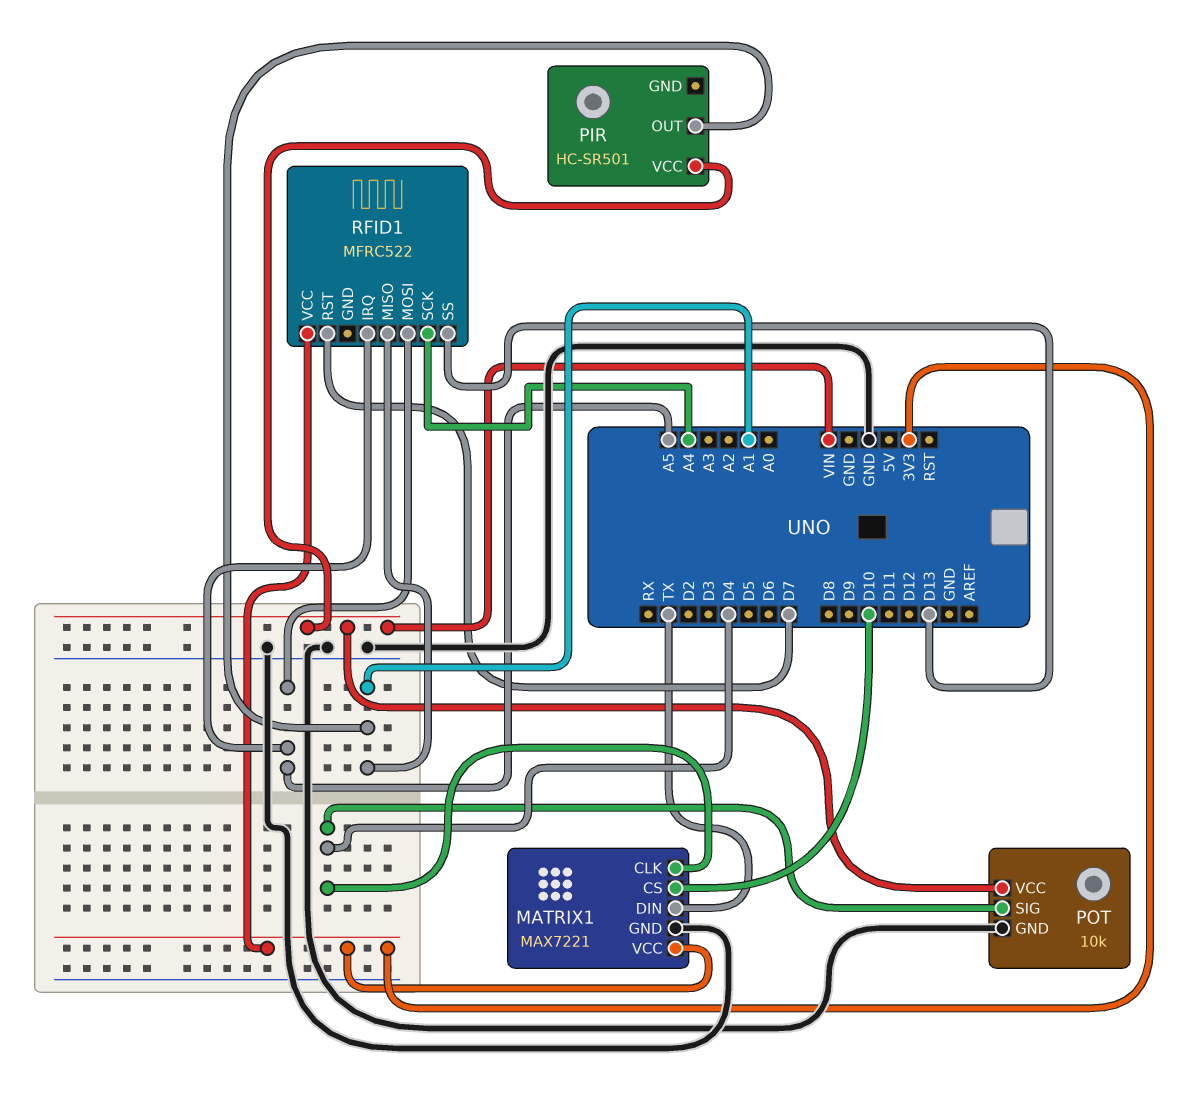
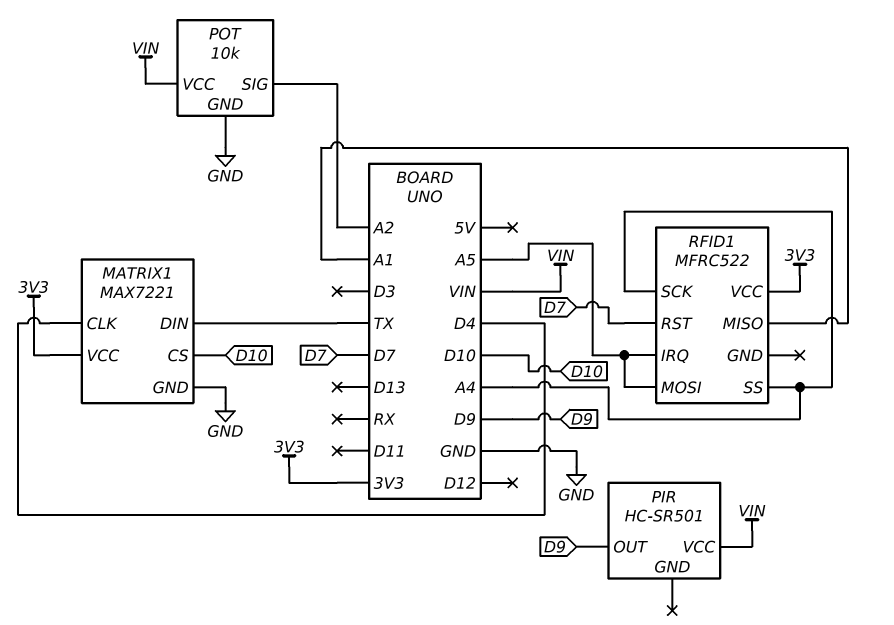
PIR pin OUT: A1 -> D9
POT pin SIG: D4 -> A2
RFID1 pin SS: D13 -> A4

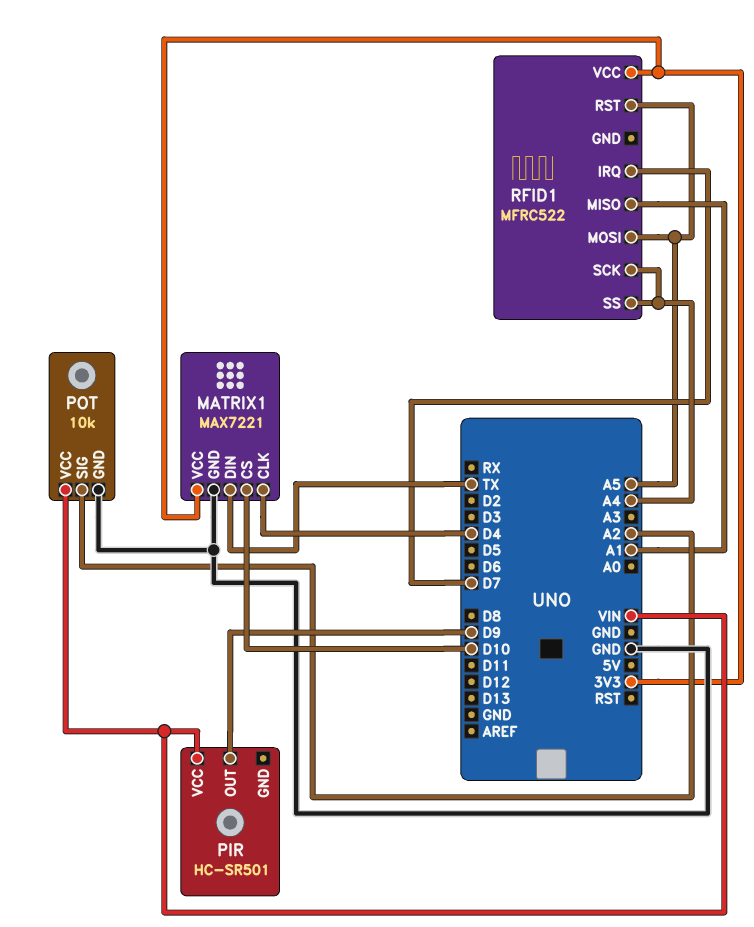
RFID1 pin IRQ: A5 -> D7
RFID1 pin RST: D7 -> A5

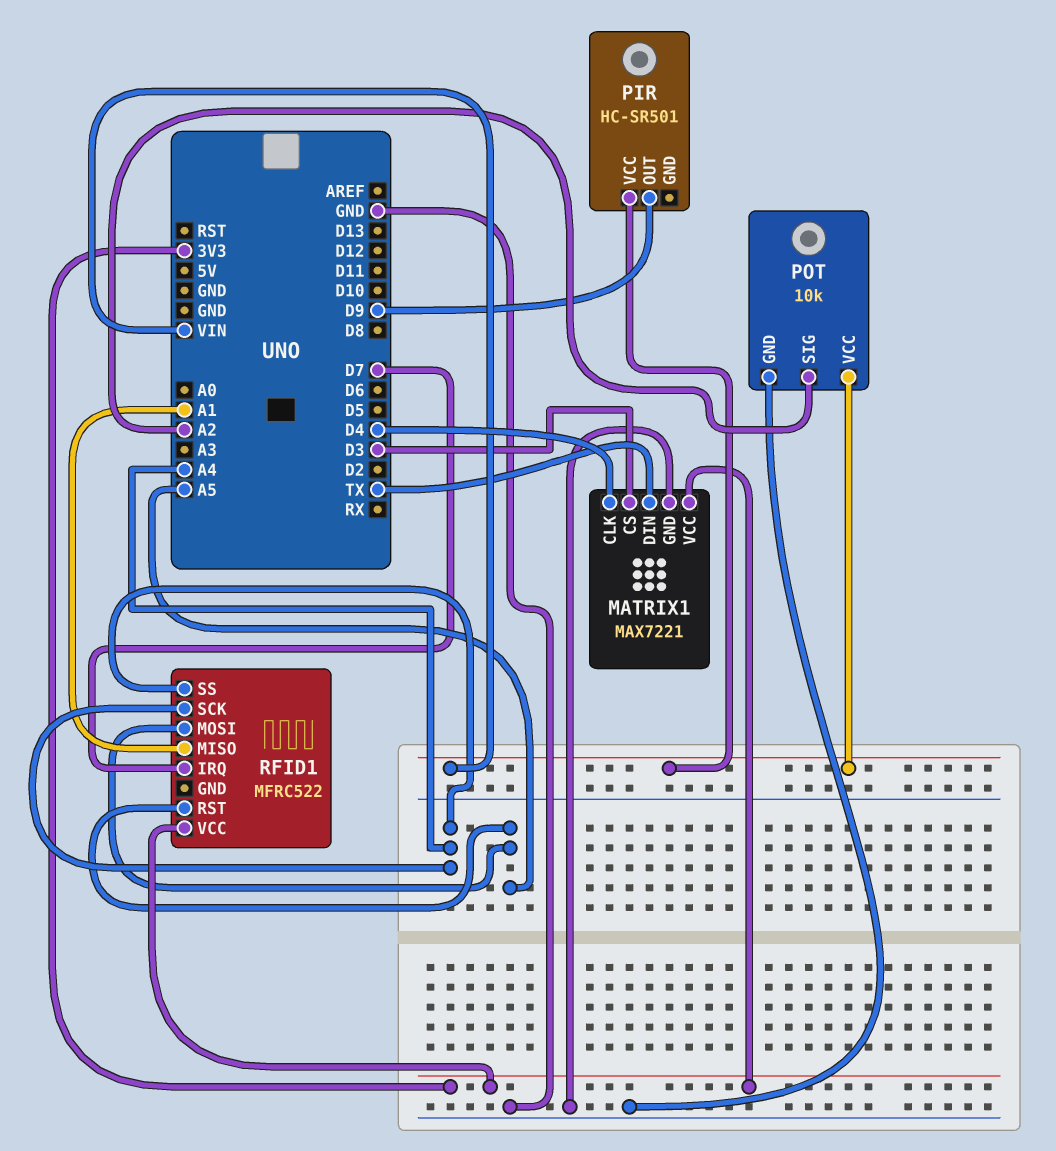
MATRIX1 pin CS: D10 -> D3

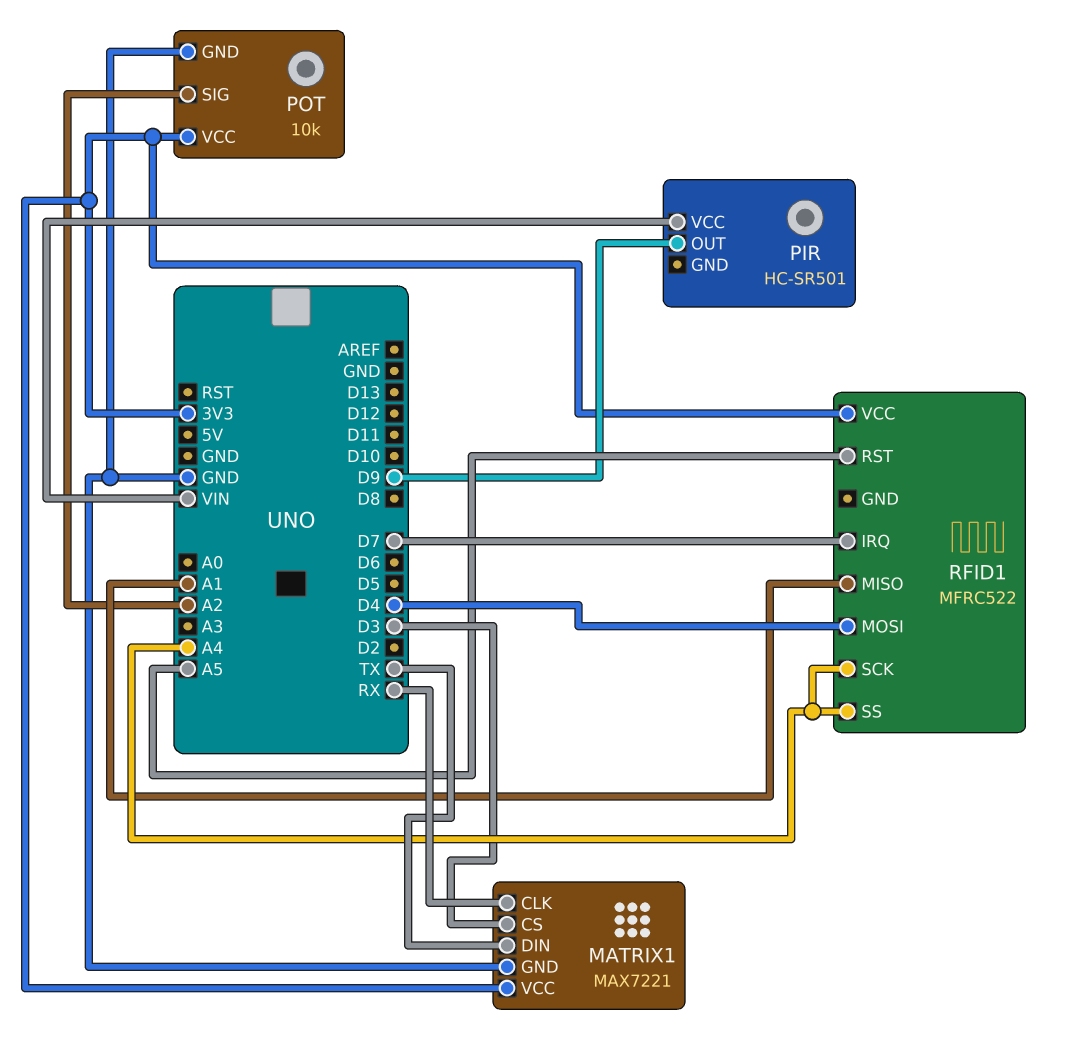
MATRIX1 pin CLK: D4 -> RX
POT pin VCC: VIN -> 3V3
RFID1 pin MOSI: A5 -> D4

